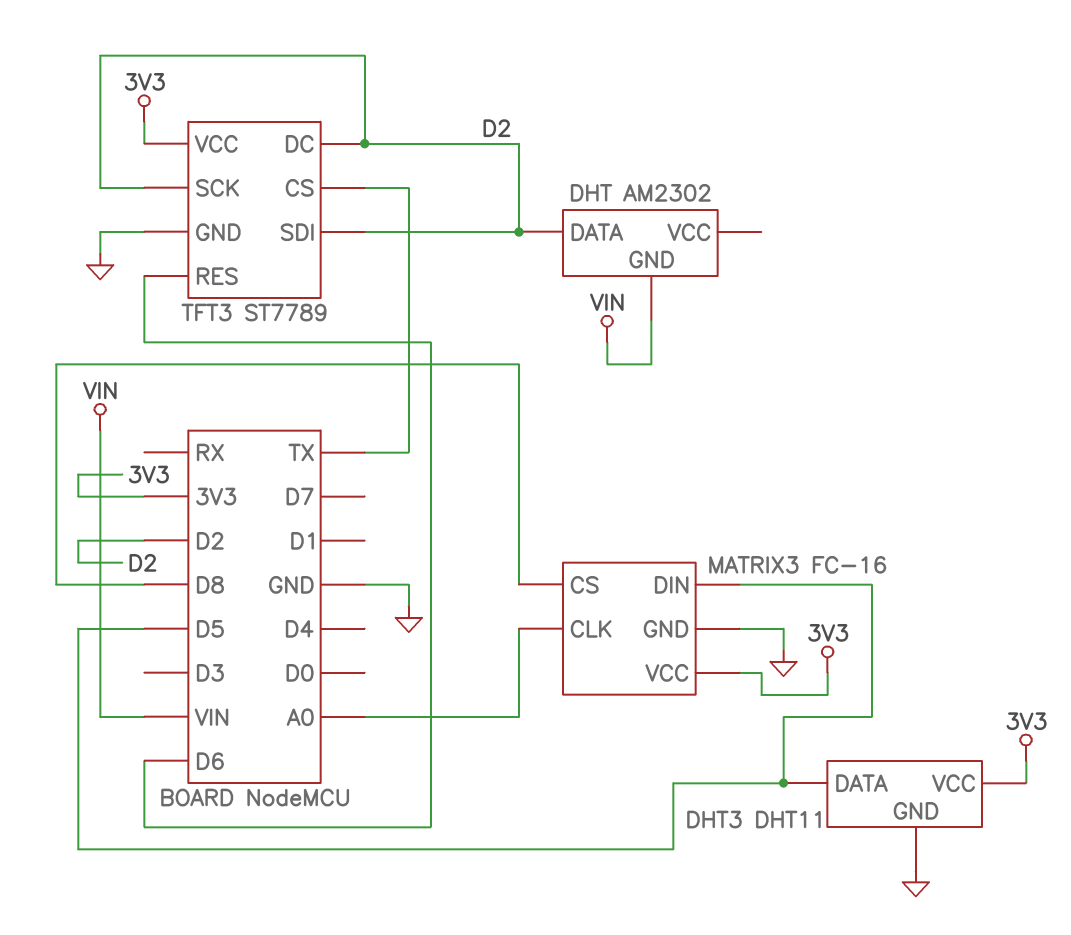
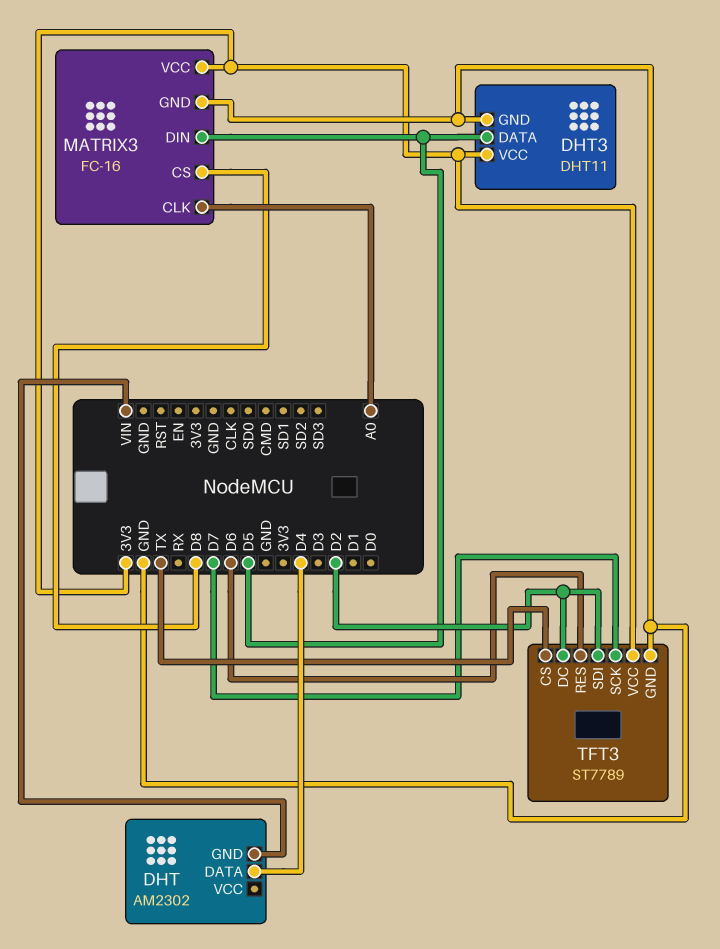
DHT pin DATA: D2 -> D4
TFT3 pin SCK: D2 -> D7

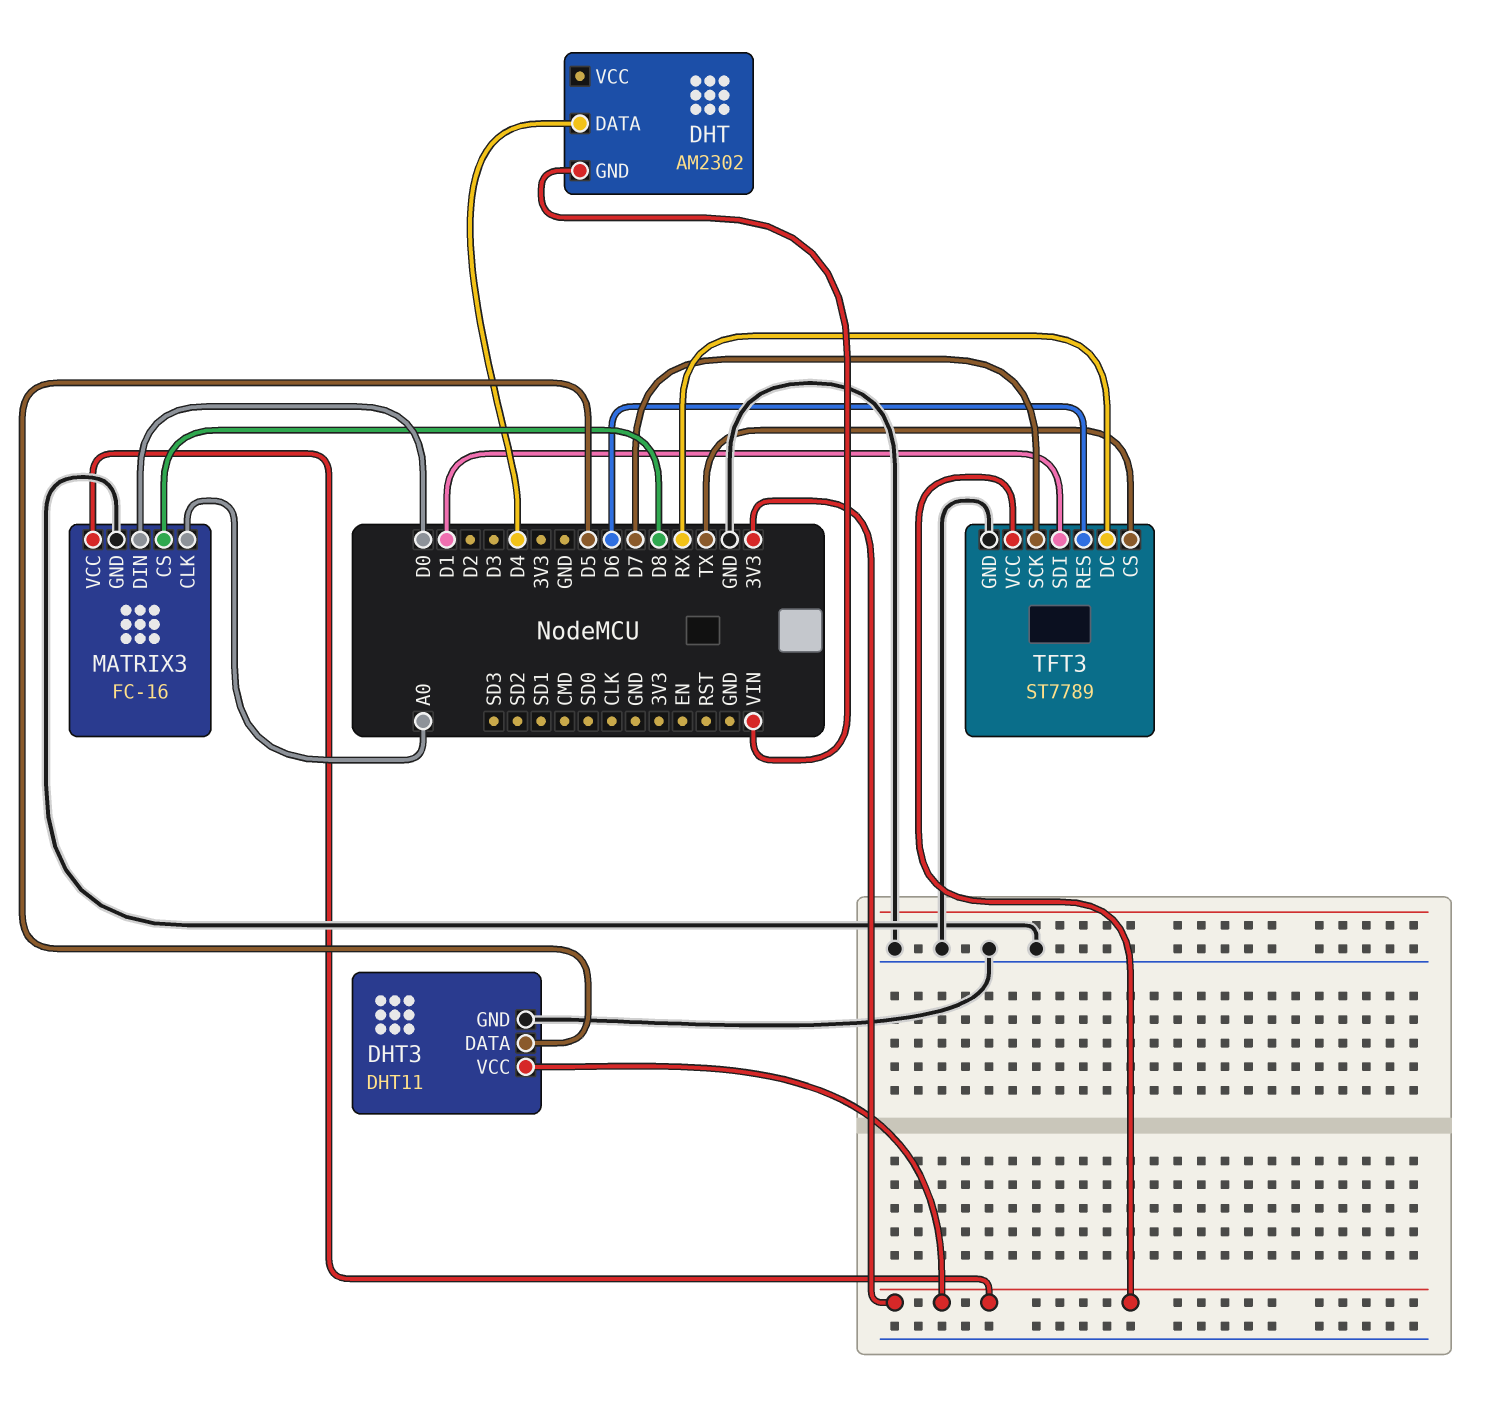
MATRIX3 pin DIN: D5 -> D0
TFT3 pin DC: D2 -> RX
TFT3 pin SDI: D2 -> D1

